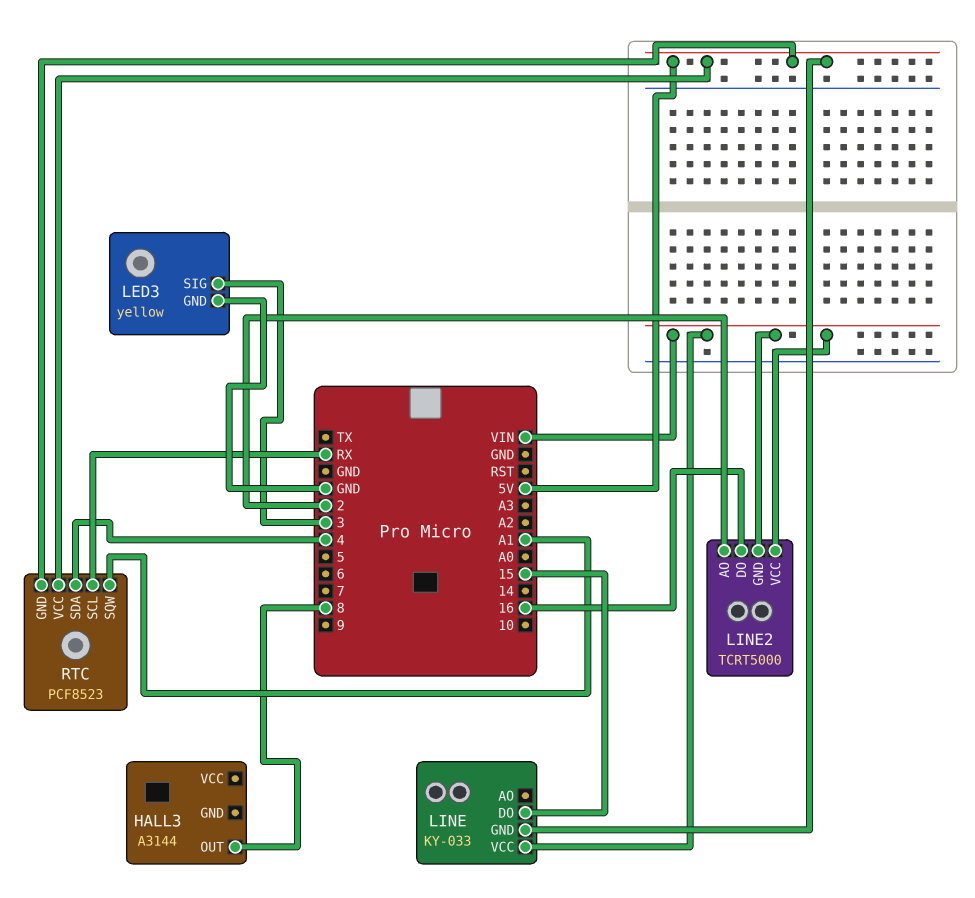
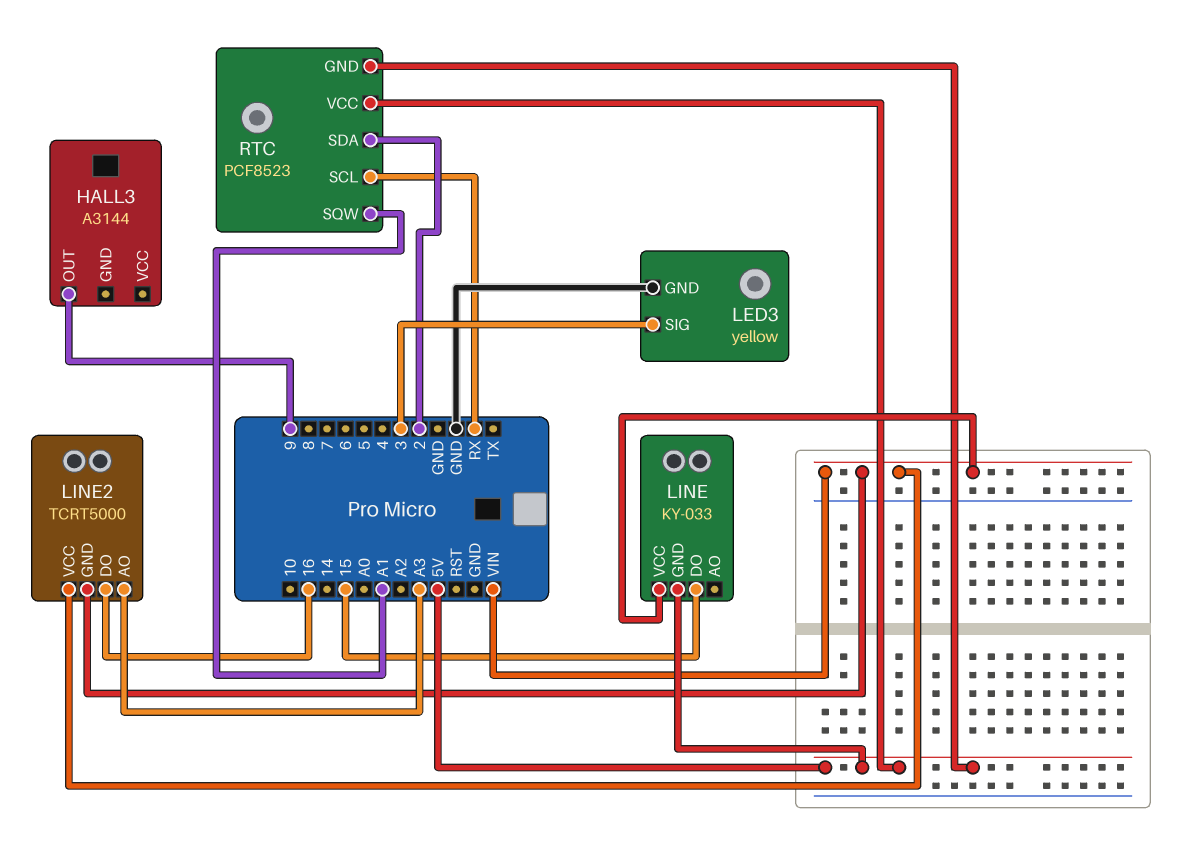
HALL3 pin OUT: 8 -> 9
LINE2 pin AO: 2 -> A3
RTC pin SDA: 4 -> 2

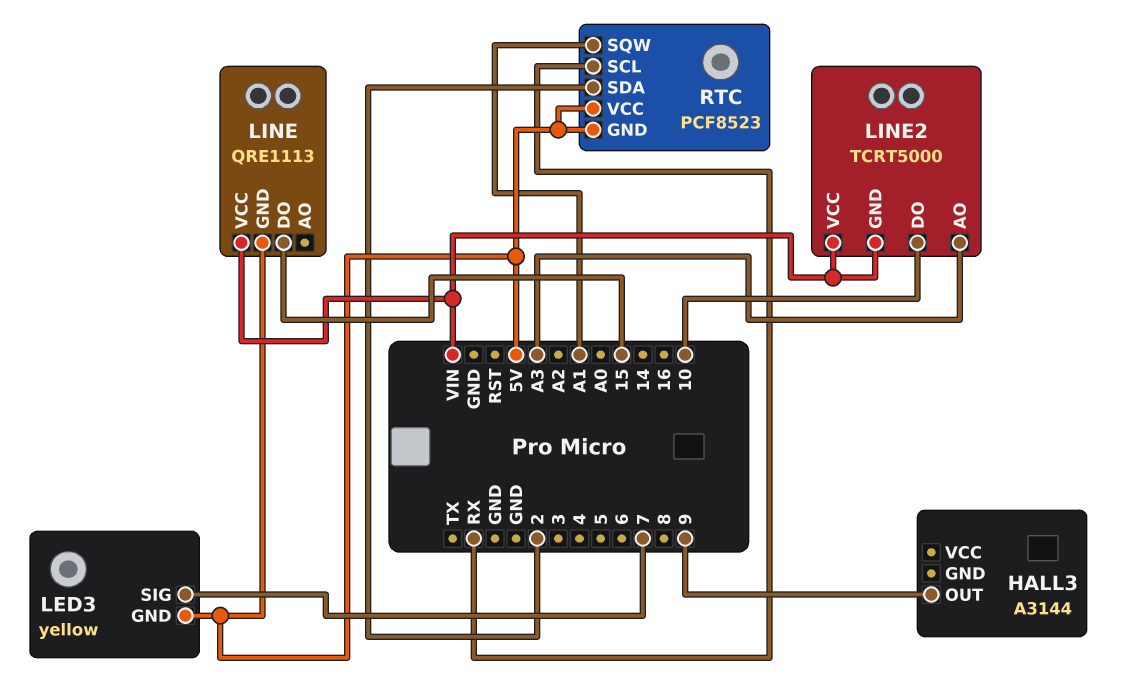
LED3 pin GND: GND -> 5V
LED3 pin SIG: 3 -> 7
LINE: KY-033 -> QRE1113
LINE2 pin DO: 16 -> 10

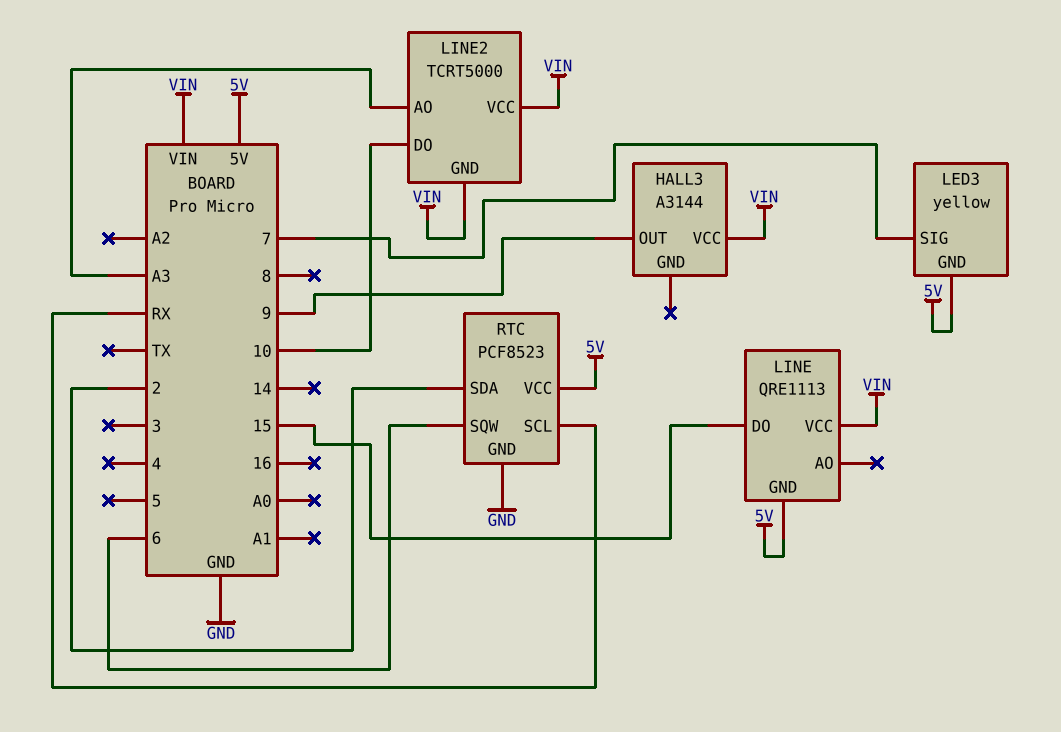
HALL3 pin VCC: none -> VIN
RTC pin GND: 5V -> GND
RTC pin SQW: A1 -> 6

